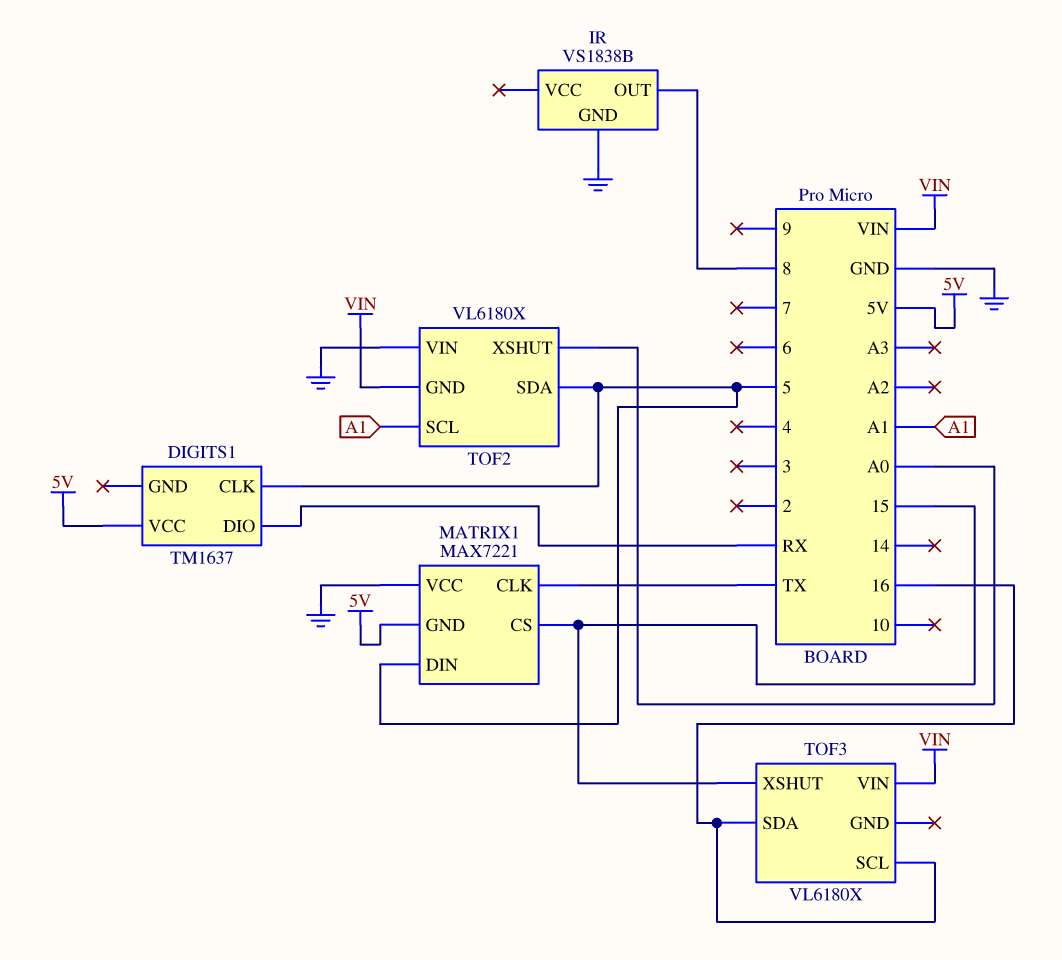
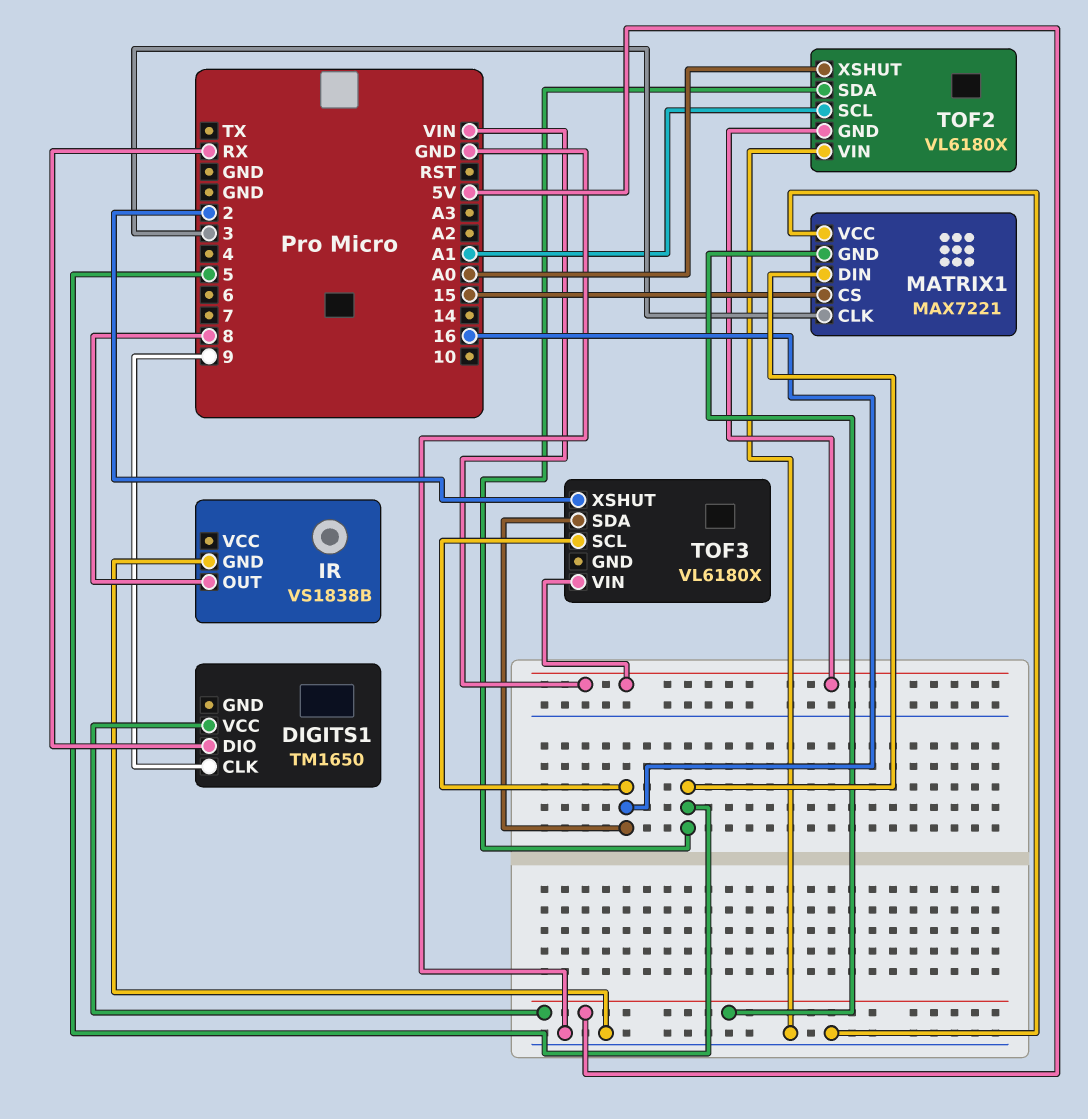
DIGITS1: TM1637 -> TM1650
DIGITS1 pin CLK: 5 -> 9
MATRIX1 pin CLK: TX -> 3
TOF3 pin XSHUT: 15 -> 2

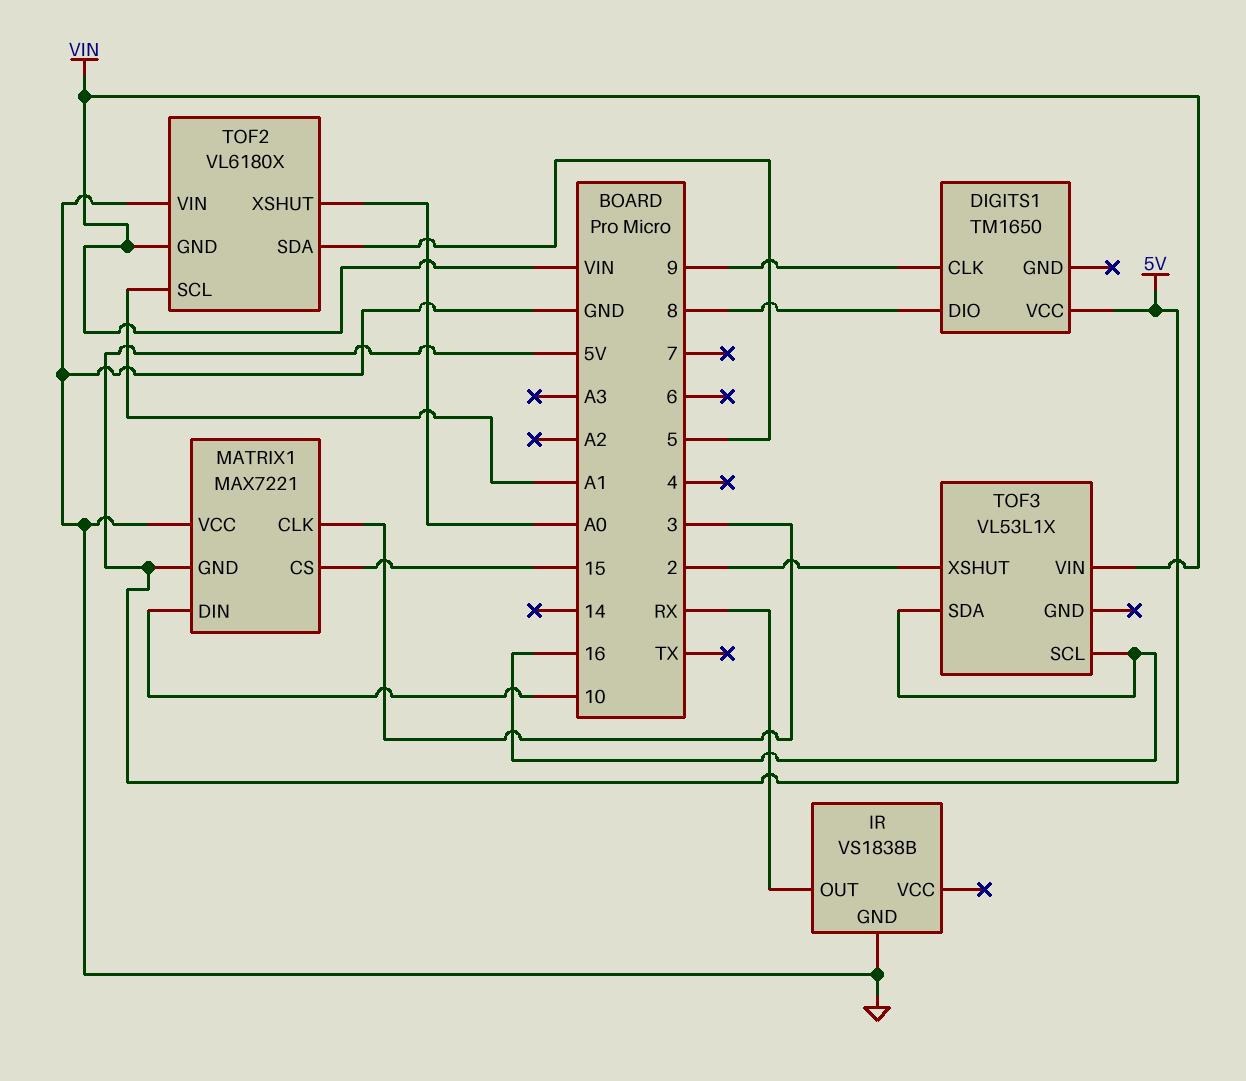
DIGITS1 pin DIO: RX -> 8
IR pin OUT: 8 -> RX
MATRIX1 pin DIN: 5 -> 10
TOF3: VL6180X -> VL53L1X

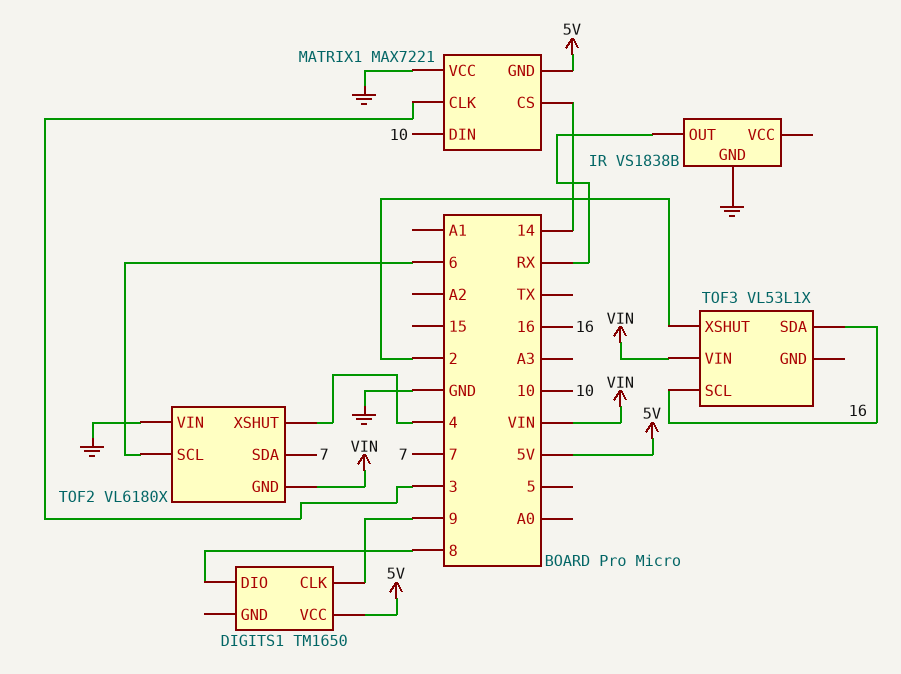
MATRIX1 pin CS: 15 -> 14
TOF2 pin SCL: A1 -> 6
TOF2 pin SDA: 5 -> 7
TOF2 pin XSHUT: A0 -> 4

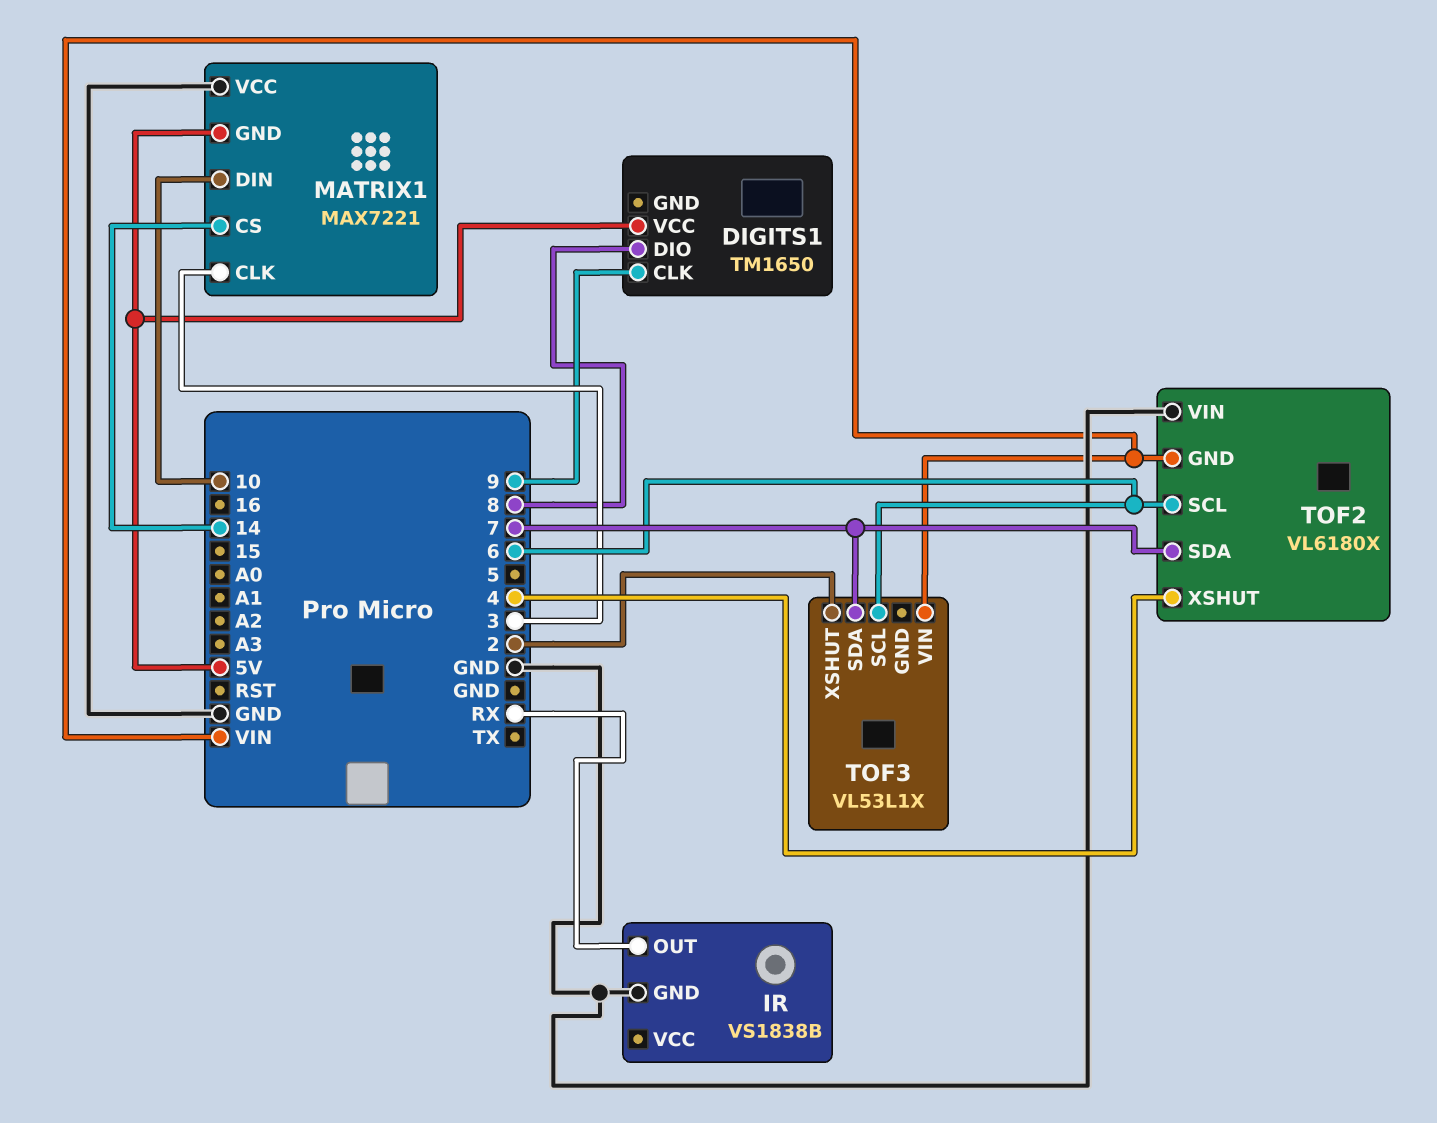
TOF3 pin SCL: 16 -> 6
TOF3 pin SDA: 16 -> 7

